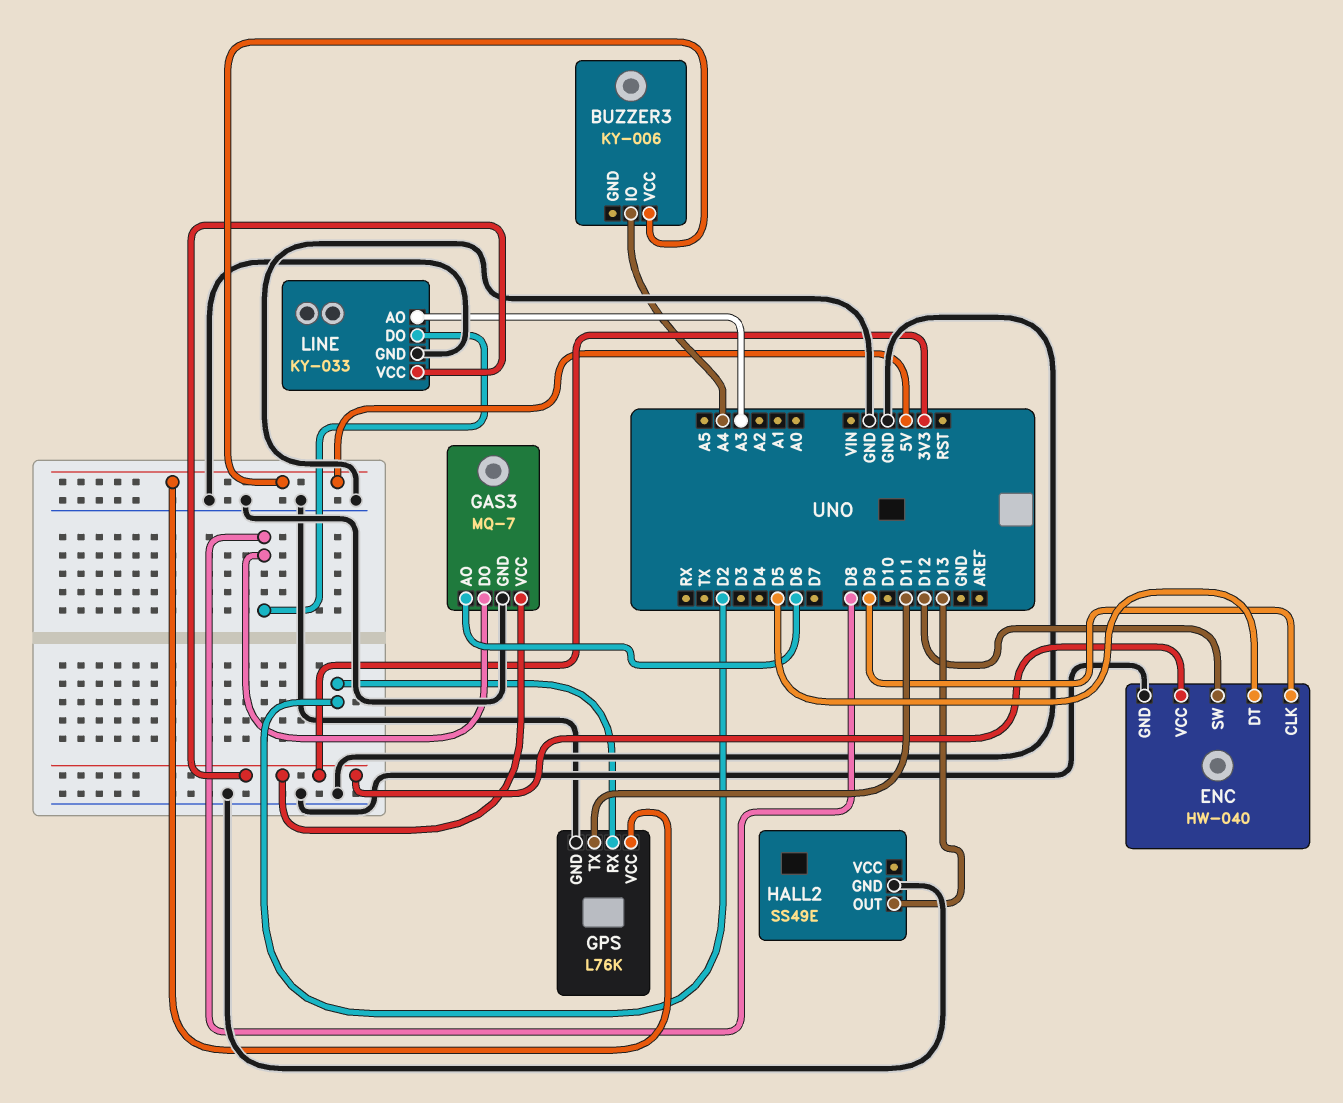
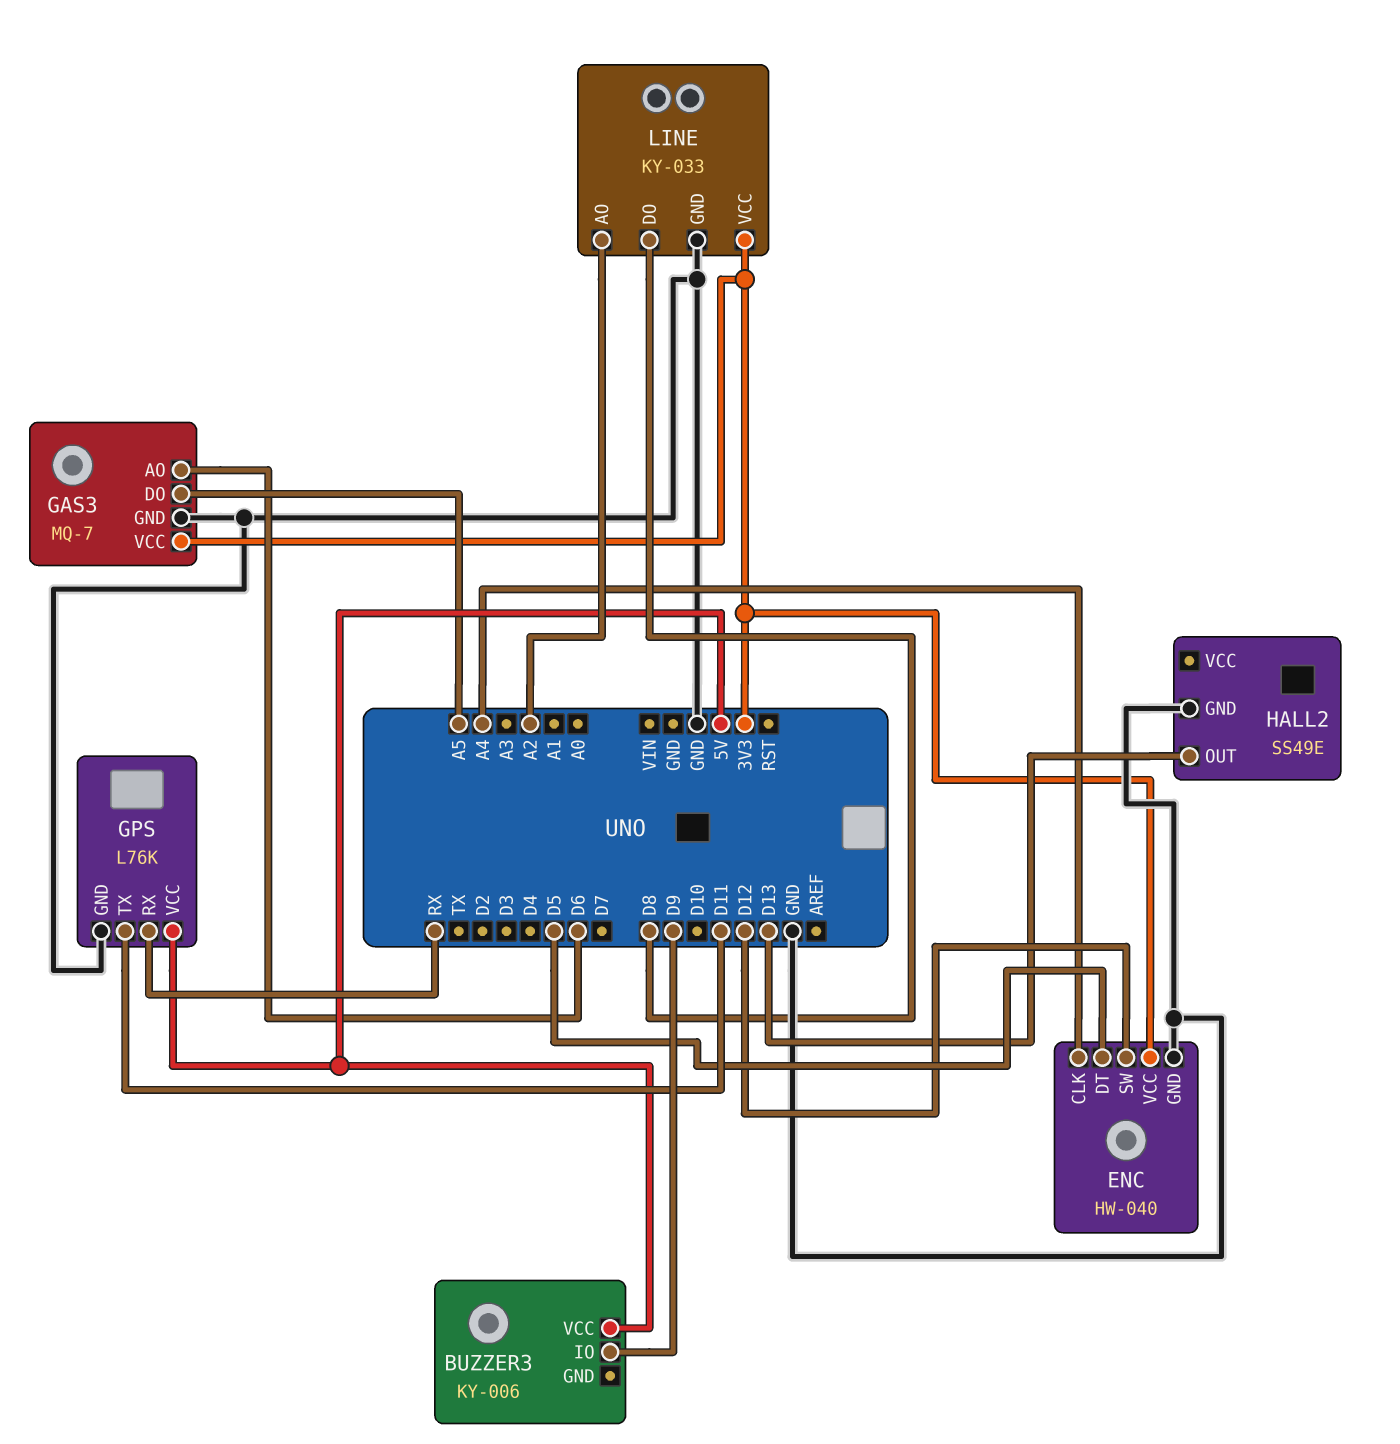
BUZZER3 pin IO: A4 -> D9
ENC pin CLK: D9 -> A4
GAS3 pin DO: D8 -> A5
GPS pin RX: D2 -> RX
LINE pin AO: A3 -> A2

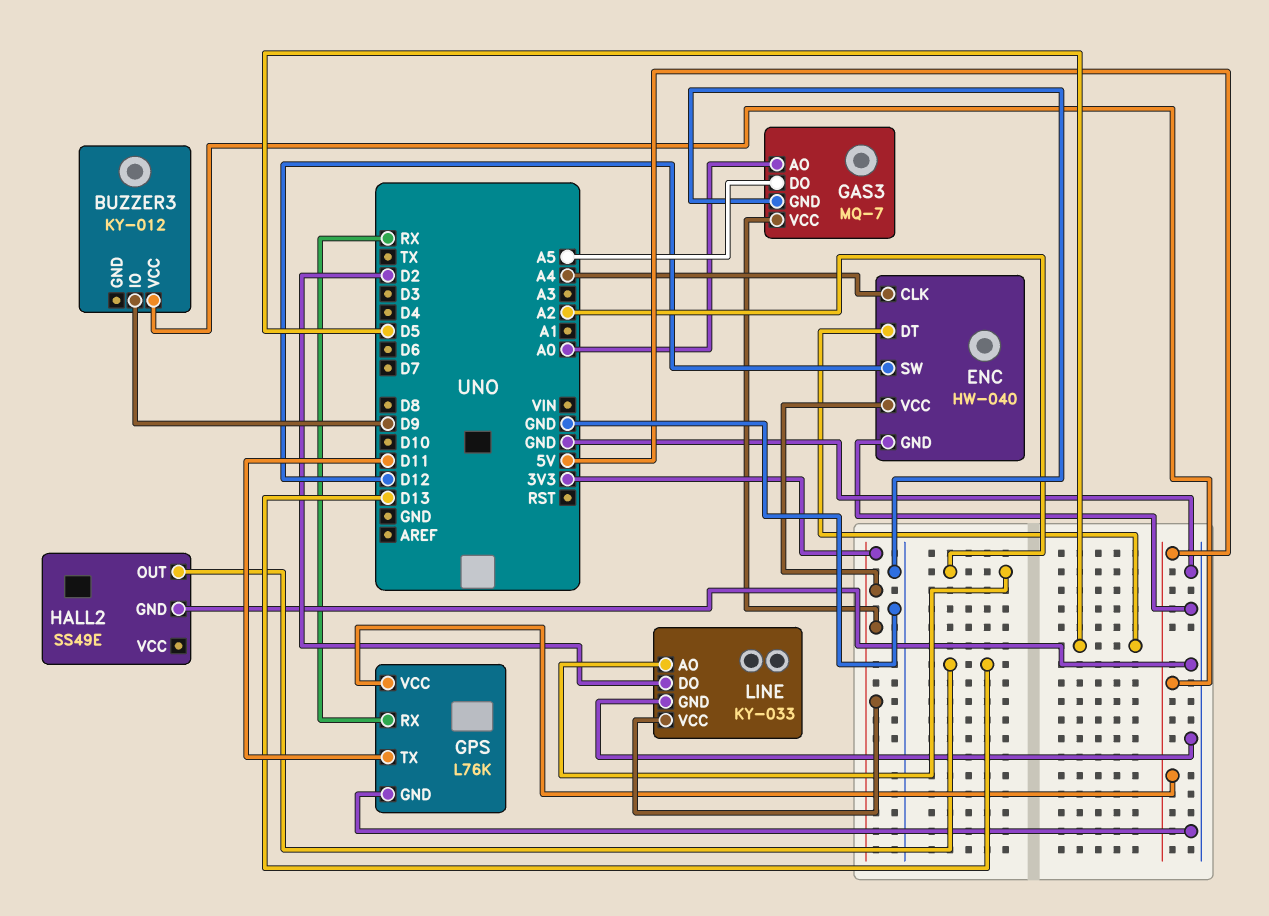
BUZZER3: KY-006 -> KY-012
GAS3 pin AO: D6 -> A0
LINE pin DO: D8 -> D2

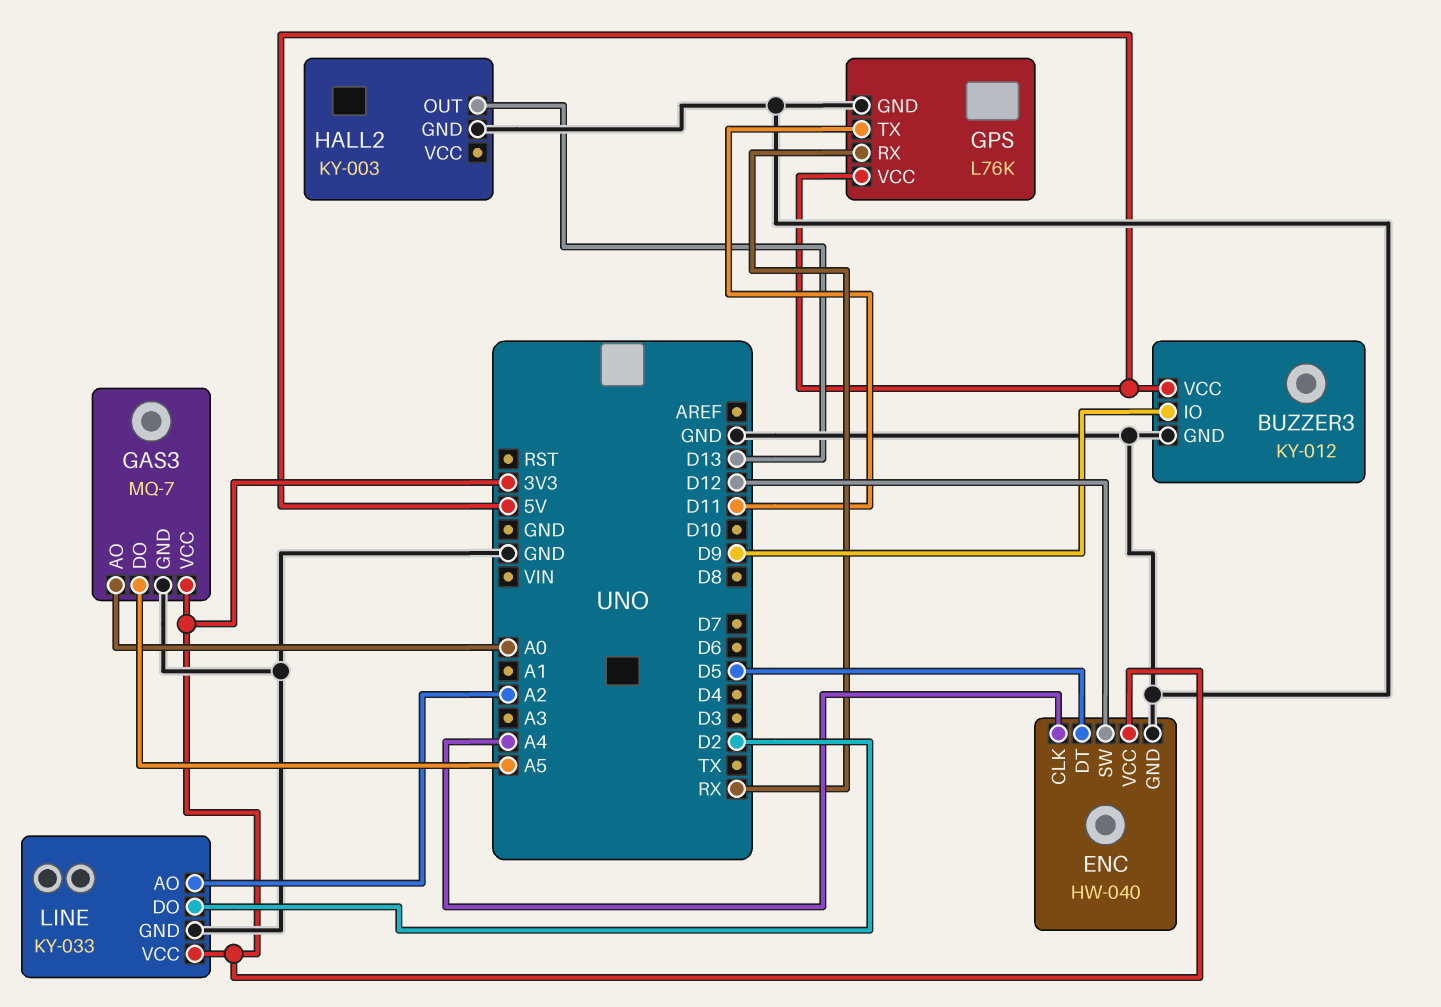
BUZZER3 pin GND: none -> GND
HALL2: SS49E -> KY-003

